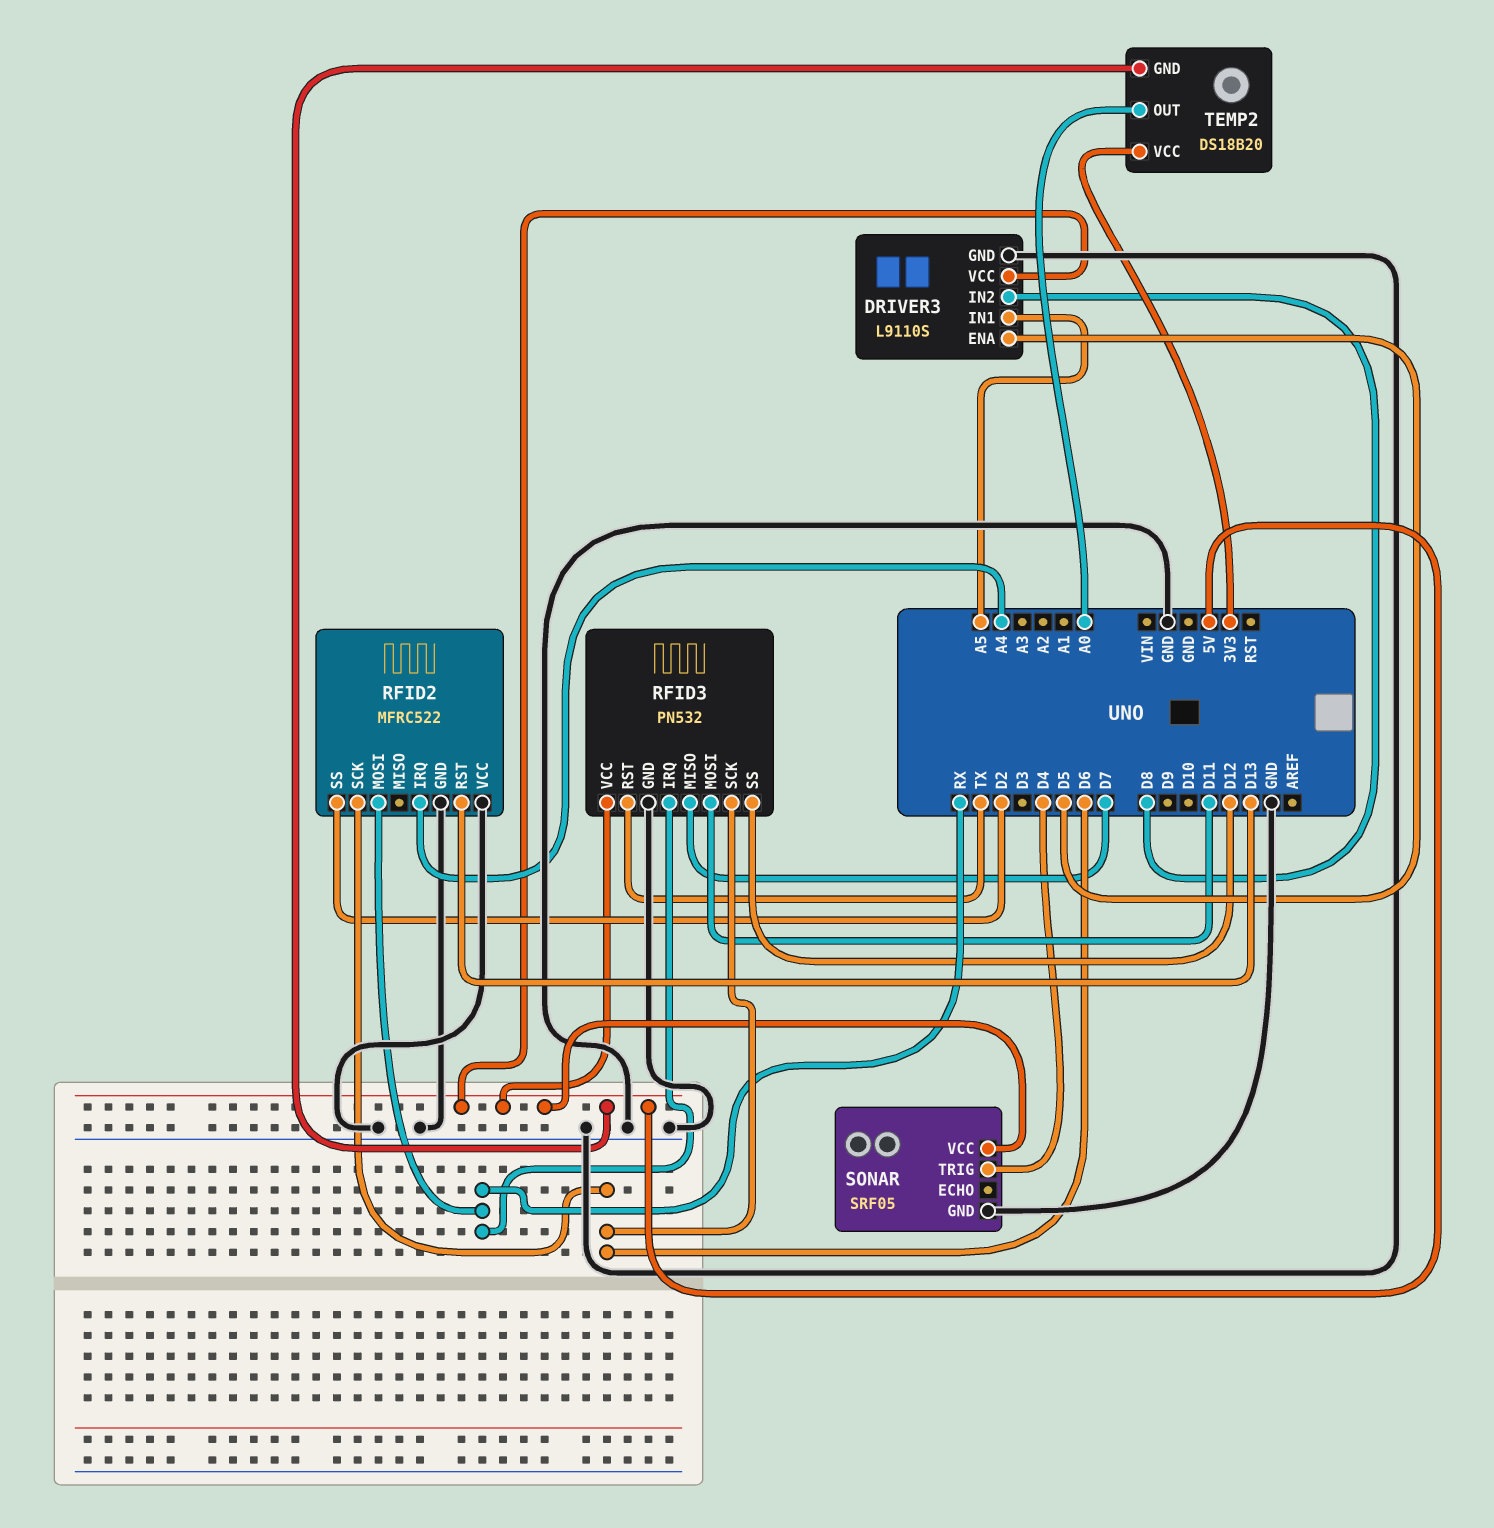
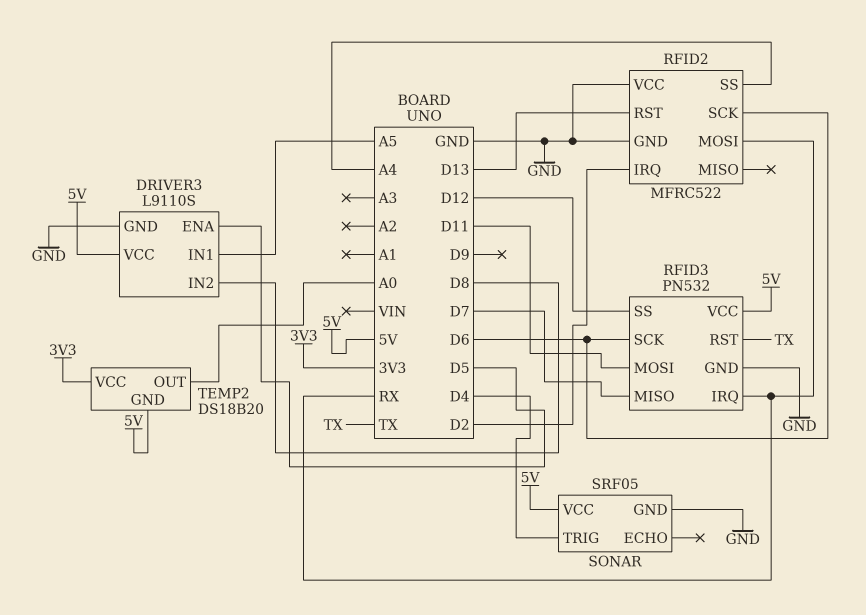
RFID2 pin IRQ: A4 -> D2
RFID2 pin SS: D2 -> A4

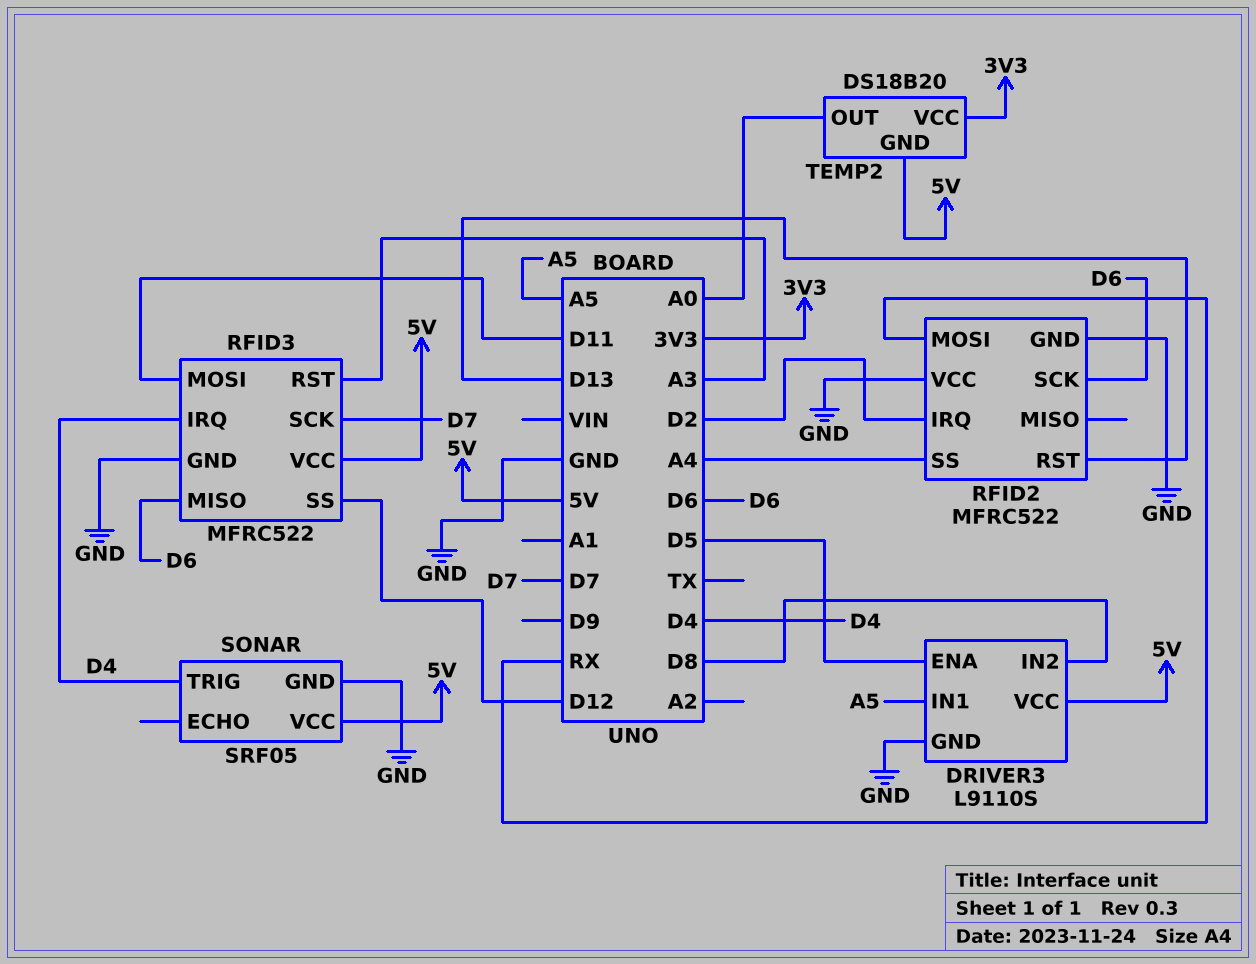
RFID3: PN532 -> MFRC522
RFID3 pin IRQ: RX -> D4
RFID3 pin MISO: D7 -> D6
RFID3 pin RST: TX -> A3
RFID3 pin SCK: D6 -> D7

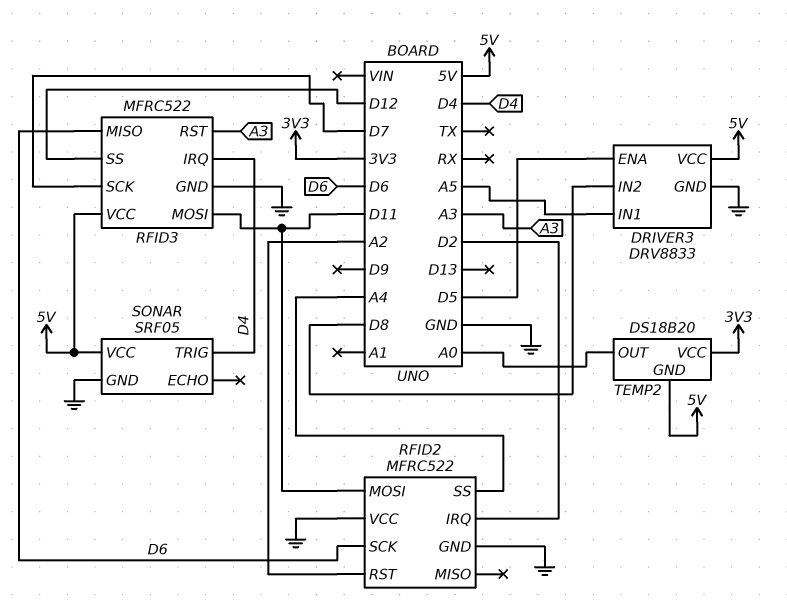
DRIVER3: L9110S -> DRV8833
RFID2 pin MOSI: RX -> D11
RFID2 pin RST: D13 -> A2

